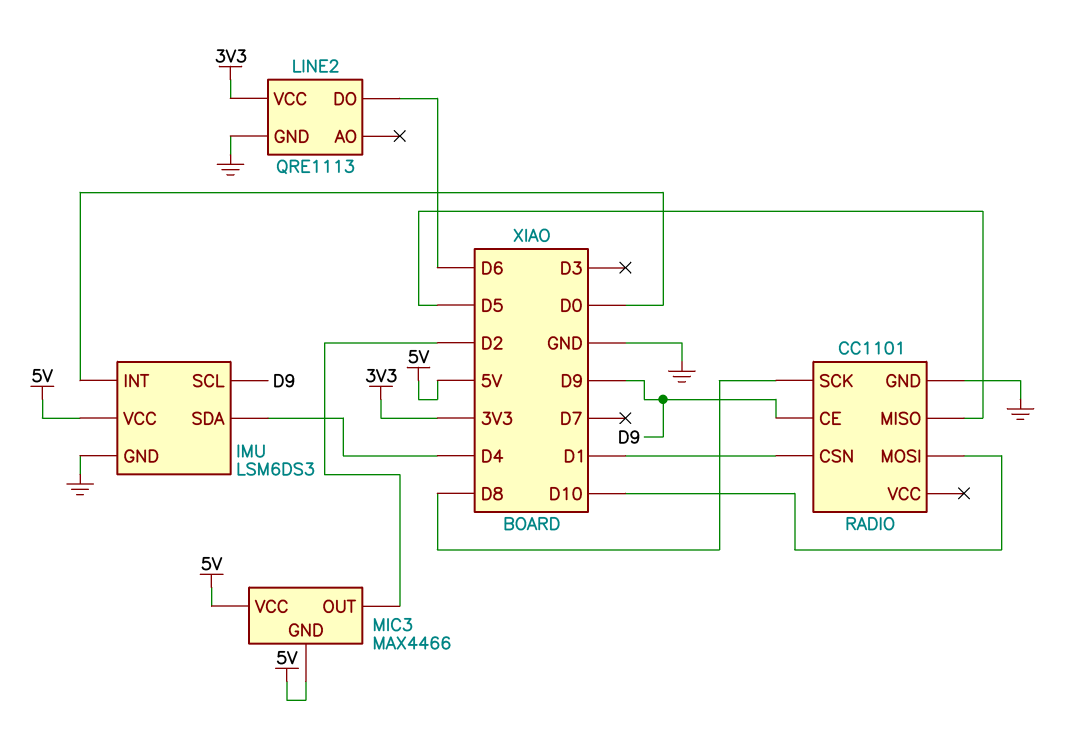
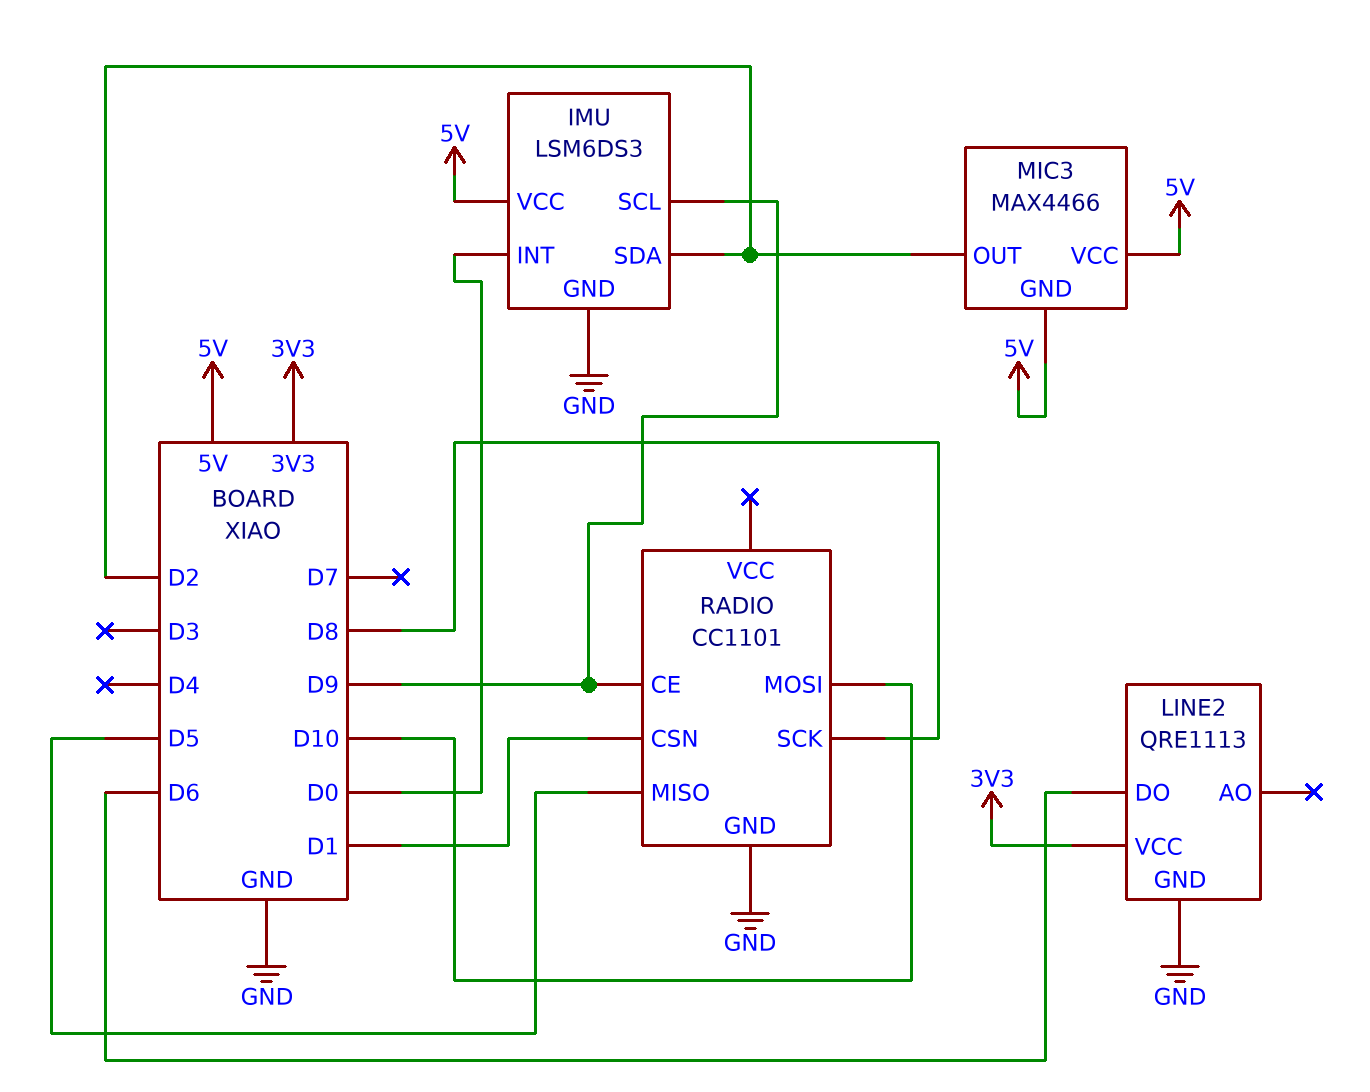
IMU pin SDA: D4 -> D2

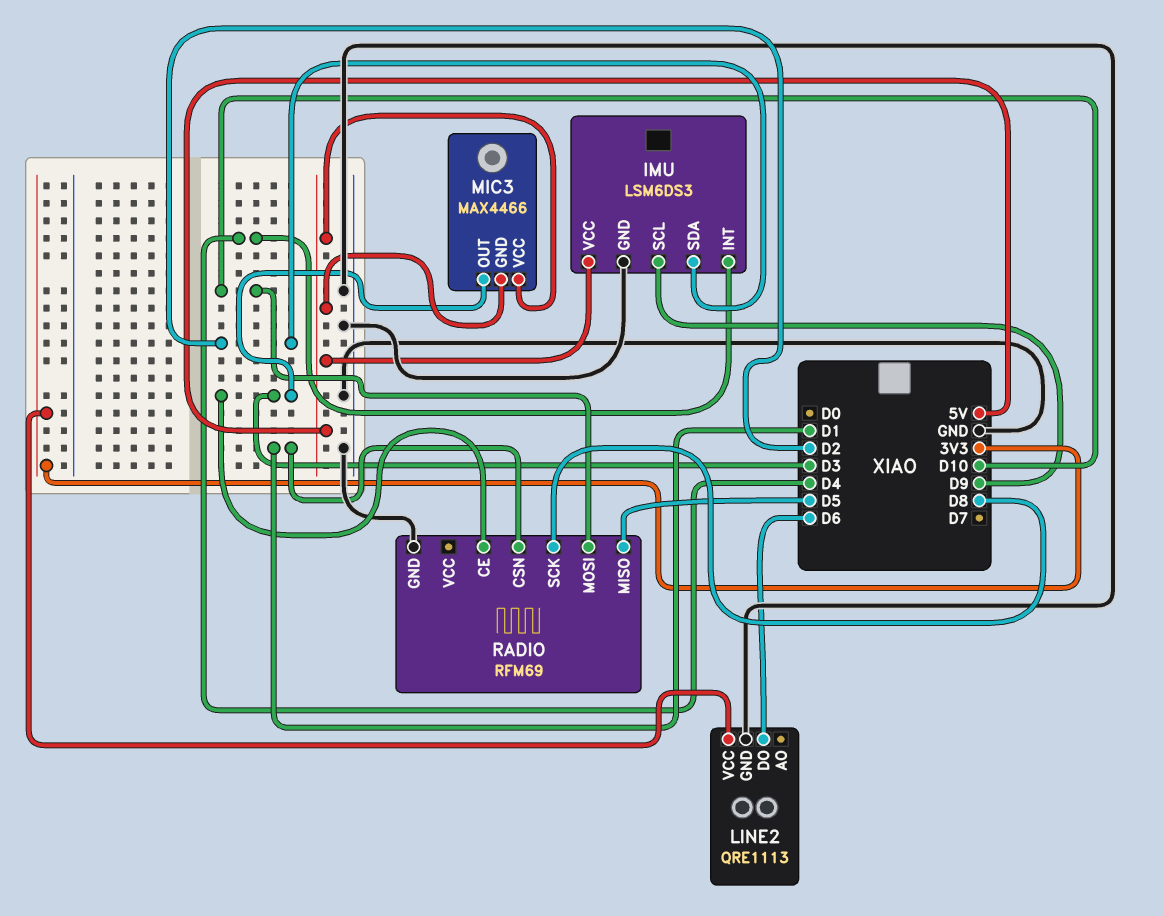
IMU pin INT: D0 -> D4
MIC3 pin OUT: D2 -> D3
RADIO: CC1101 -> RFM69
RADIO pin CE: D9 -> D3

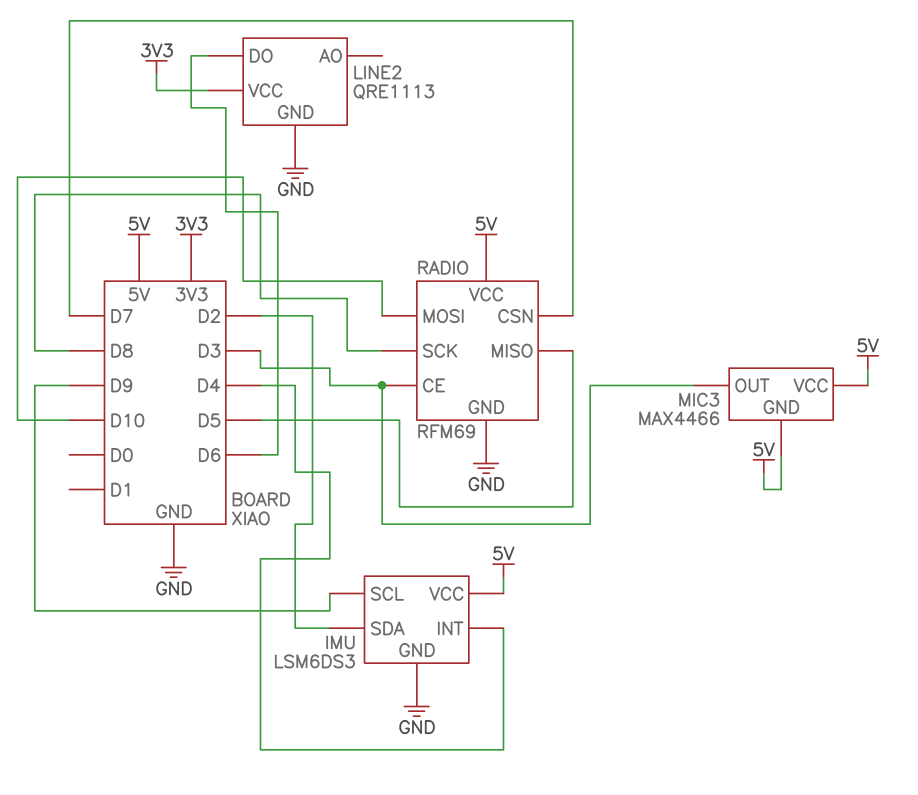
RADIO pin CSN: D1 -> D7
RADIO pin VCC: none -> 5V

